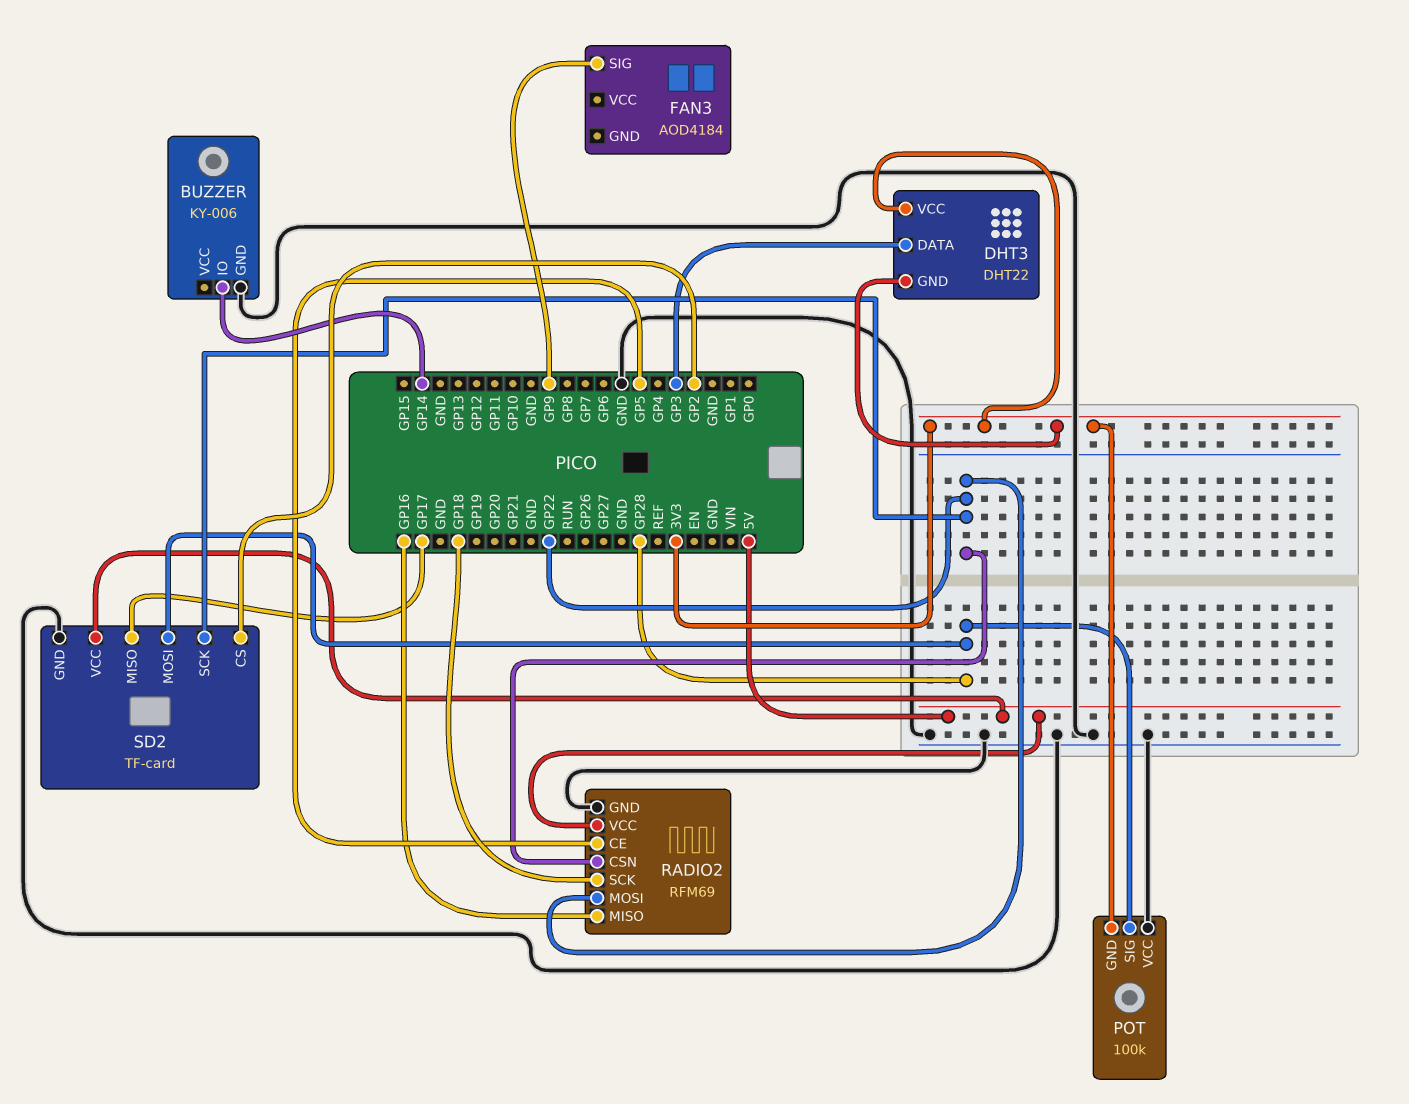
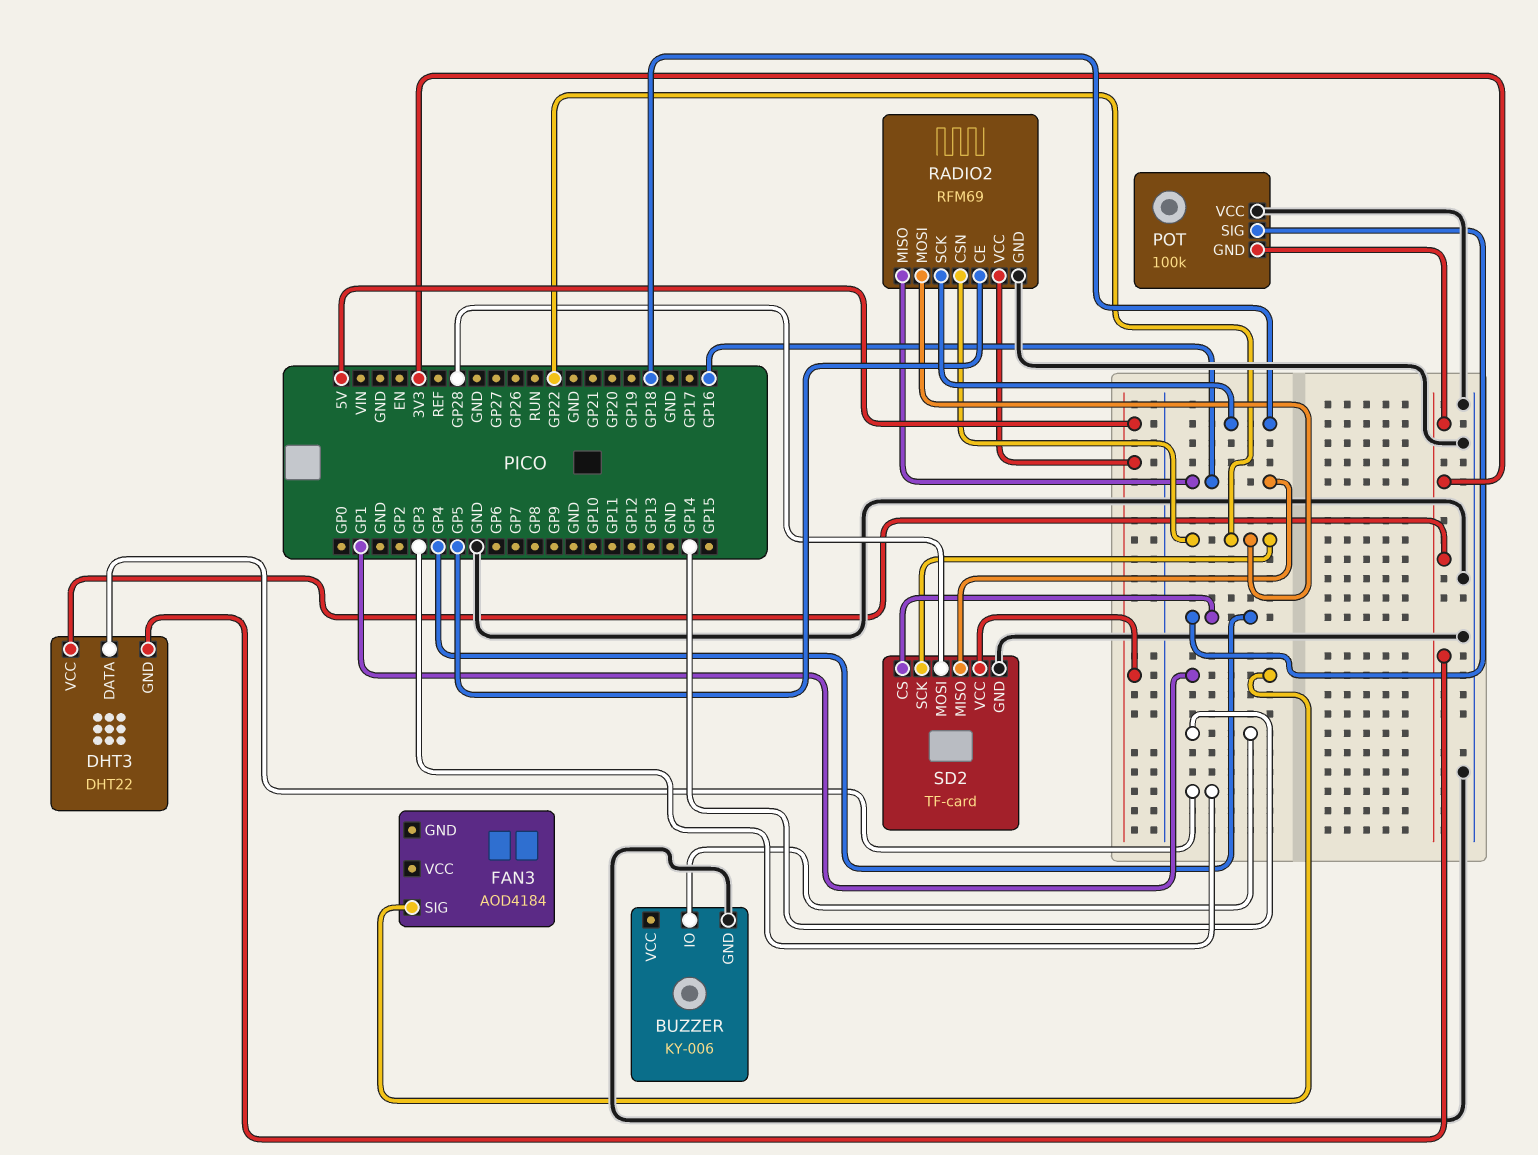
FAN3 pin SIG: GP9 -> GP1
POT pin SIG: GP28 -> GP4
SD2 pin CS: GP2 -> GP4
SD2 pin MISO: GP17 -> GP16

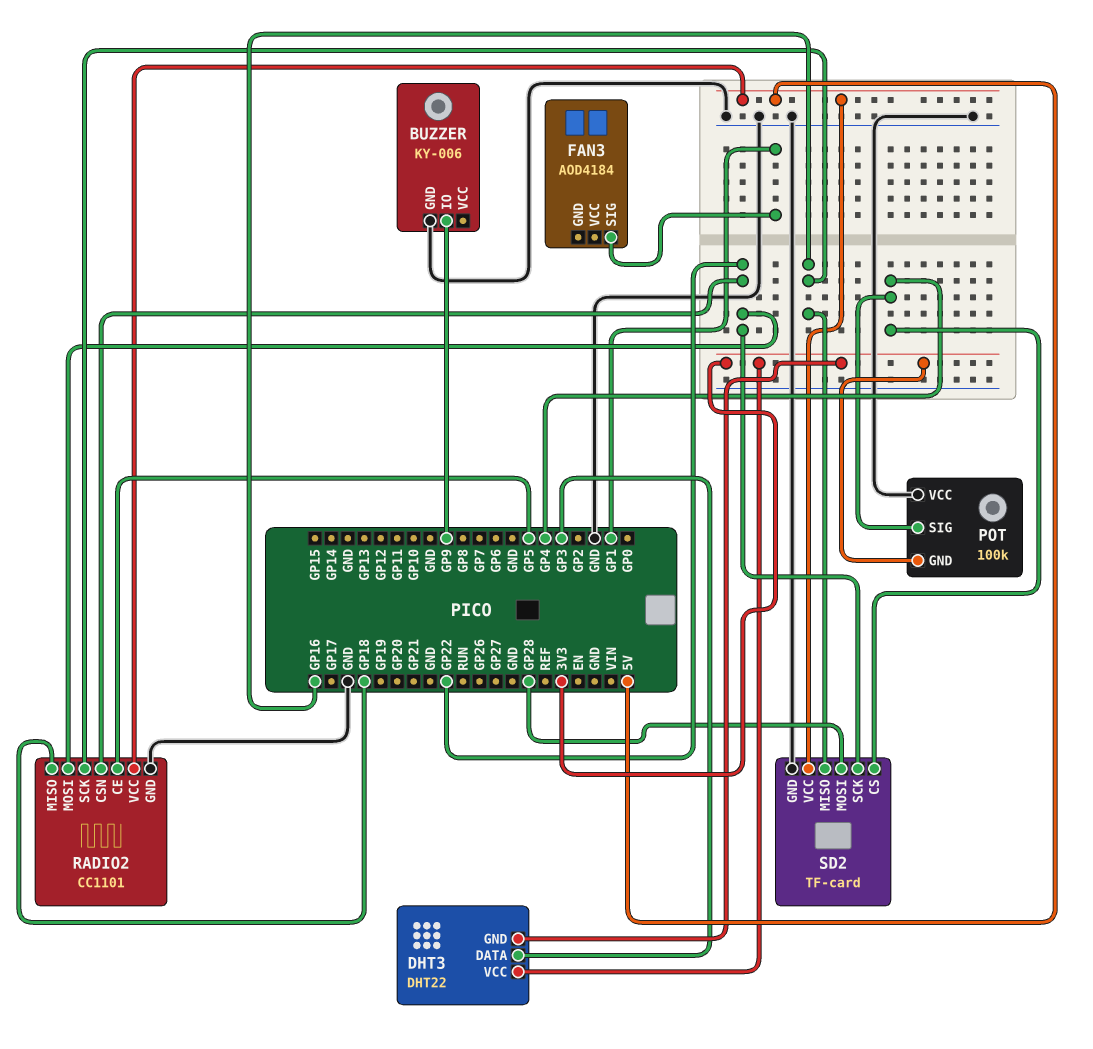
BUZZER pin IO: GP14 -> GP9
RADIO2: RFM69 -> CC1101
RADIO2 pin MISO: GP16 -> GP18
RADIO2 pin SCK: GP18 -> GP16

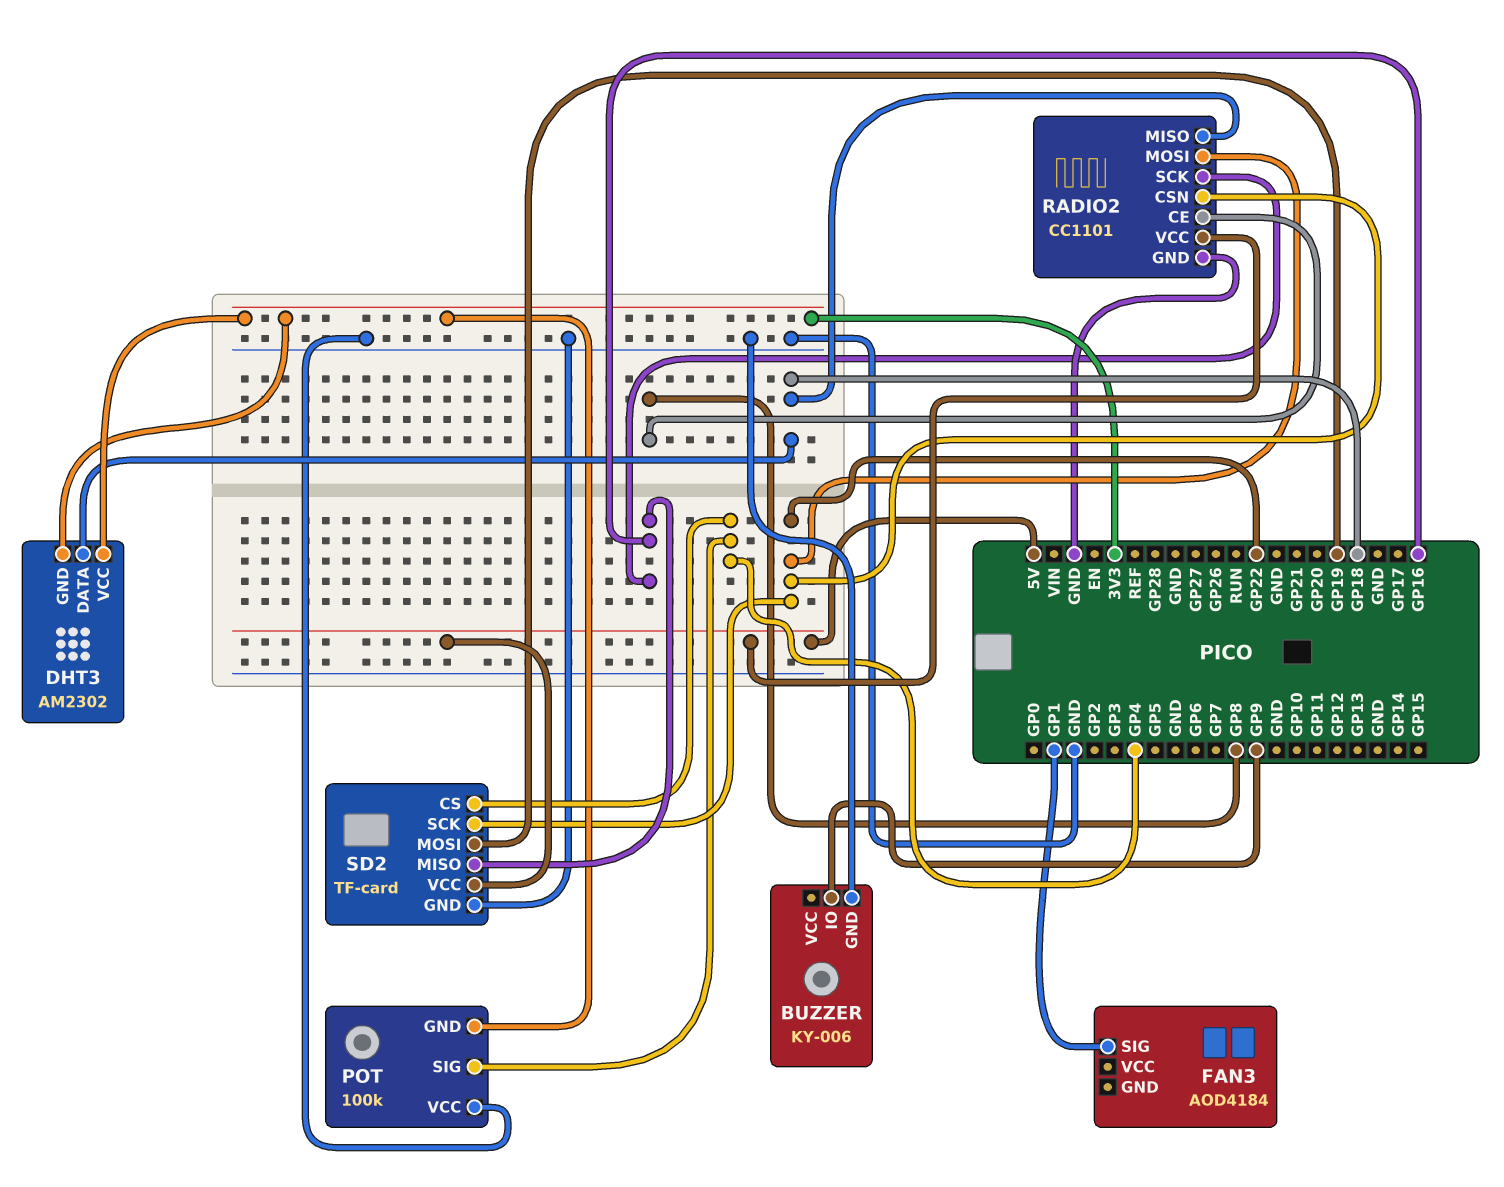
DHT3: DHT22 -> AM2302
DHT3 pin DATA: GP3 -> GP18
RADIO2 pin CE: GP5 -> GP8
SD2 pin MOSI: GP28 -> GP19

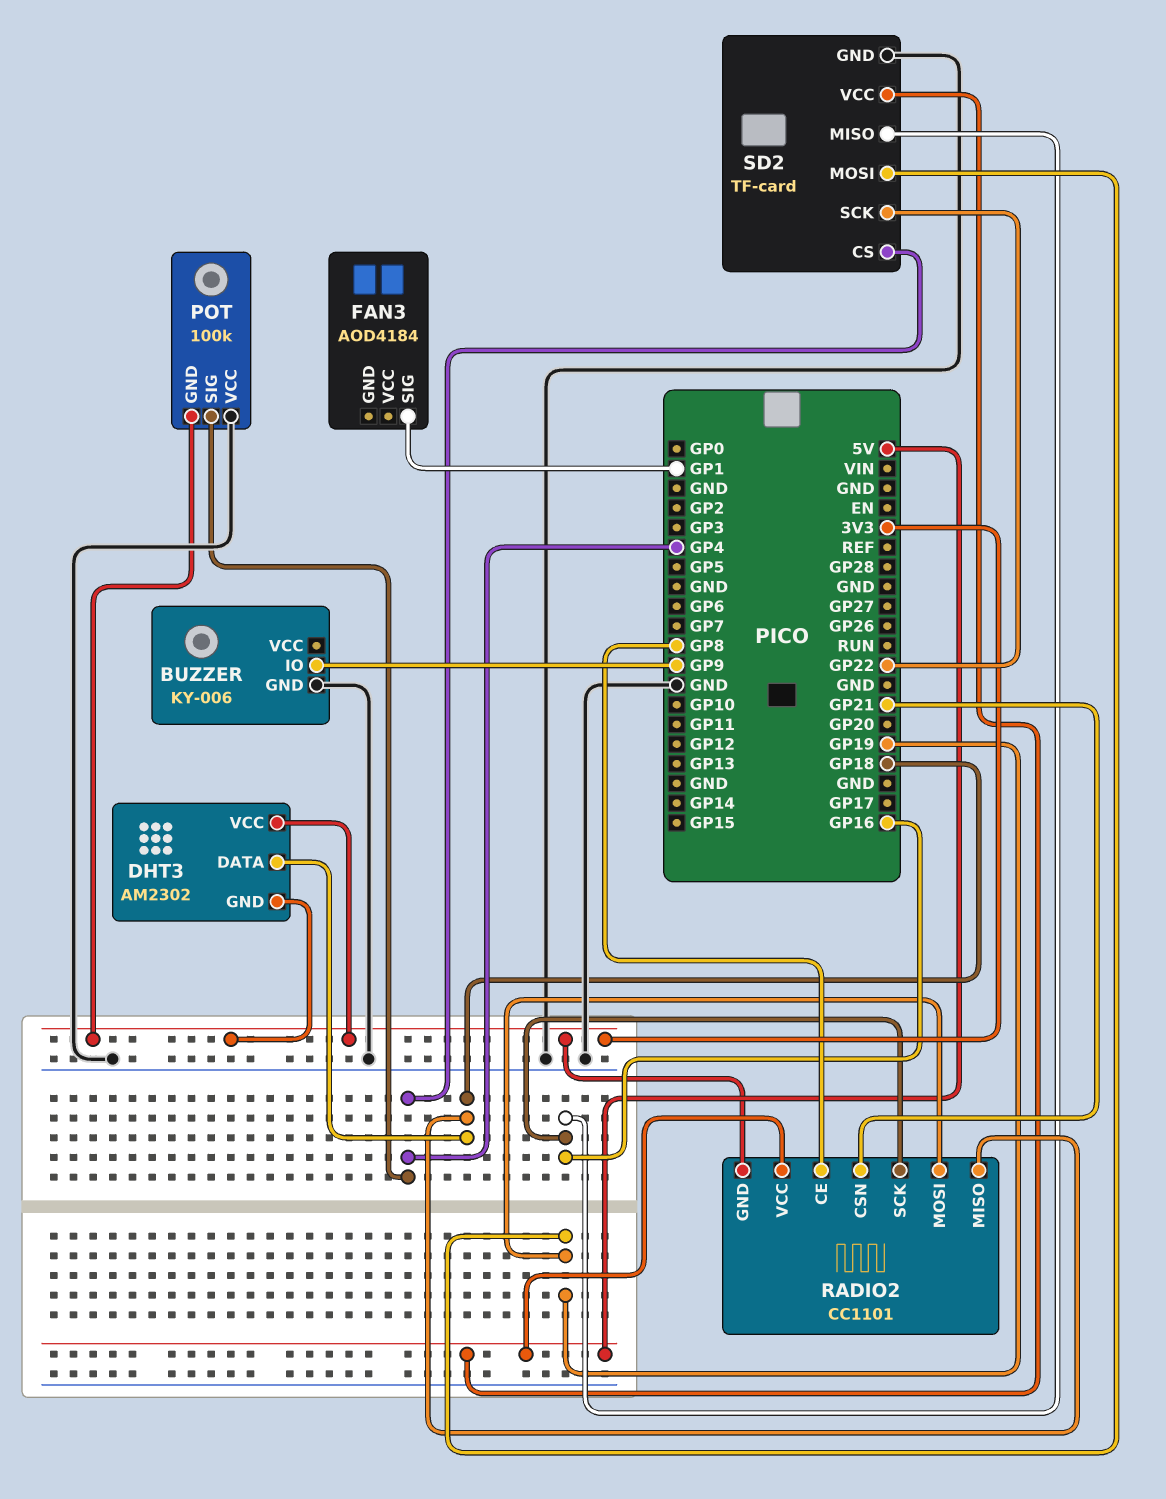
RADIO2 pin CSN: GP22 -> GP21
RADIO2 pin GND: GND -> 3V3
RADIO2 pin MOSI: GP22 -> GP19

